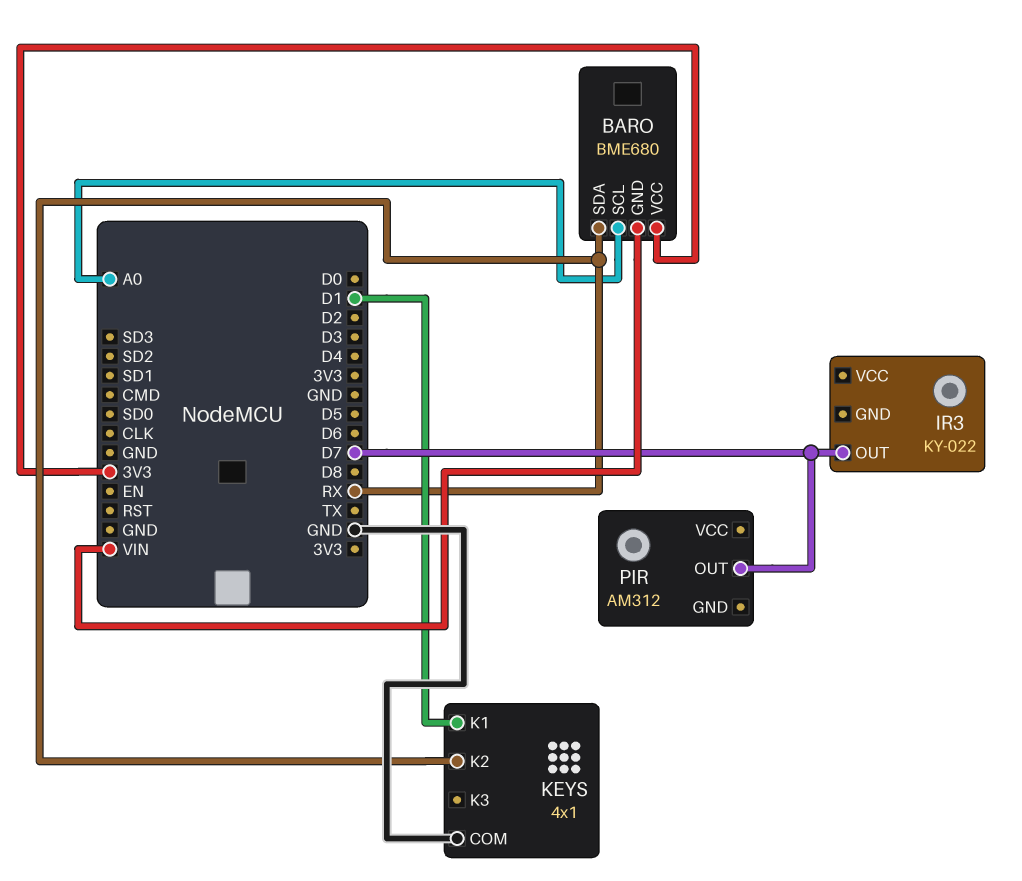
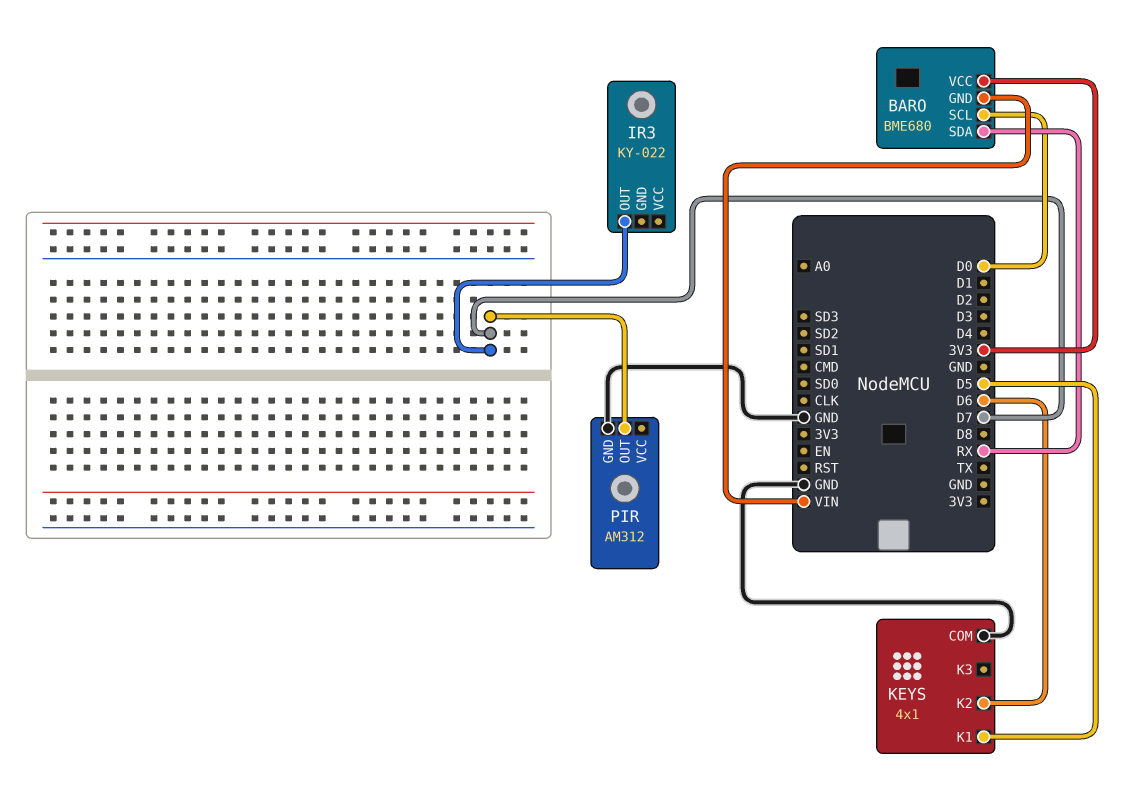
BARO pin SCL: A0 -> D0
KEYS pin K1: D1 -> D5
KEYS pin K2: RX -> D6
PIR pin GND: none -> GND

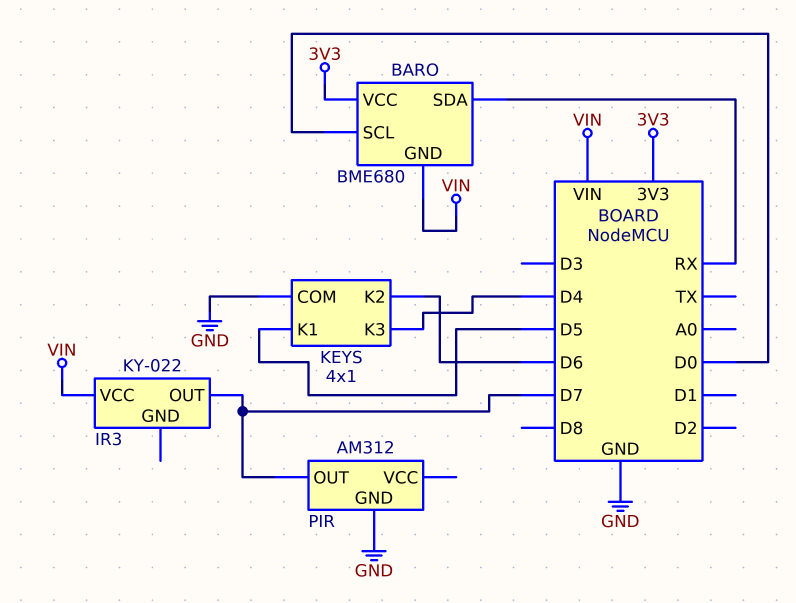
IR3 pin VCC: none -> VIN
KEYS pin K3: none -> D4

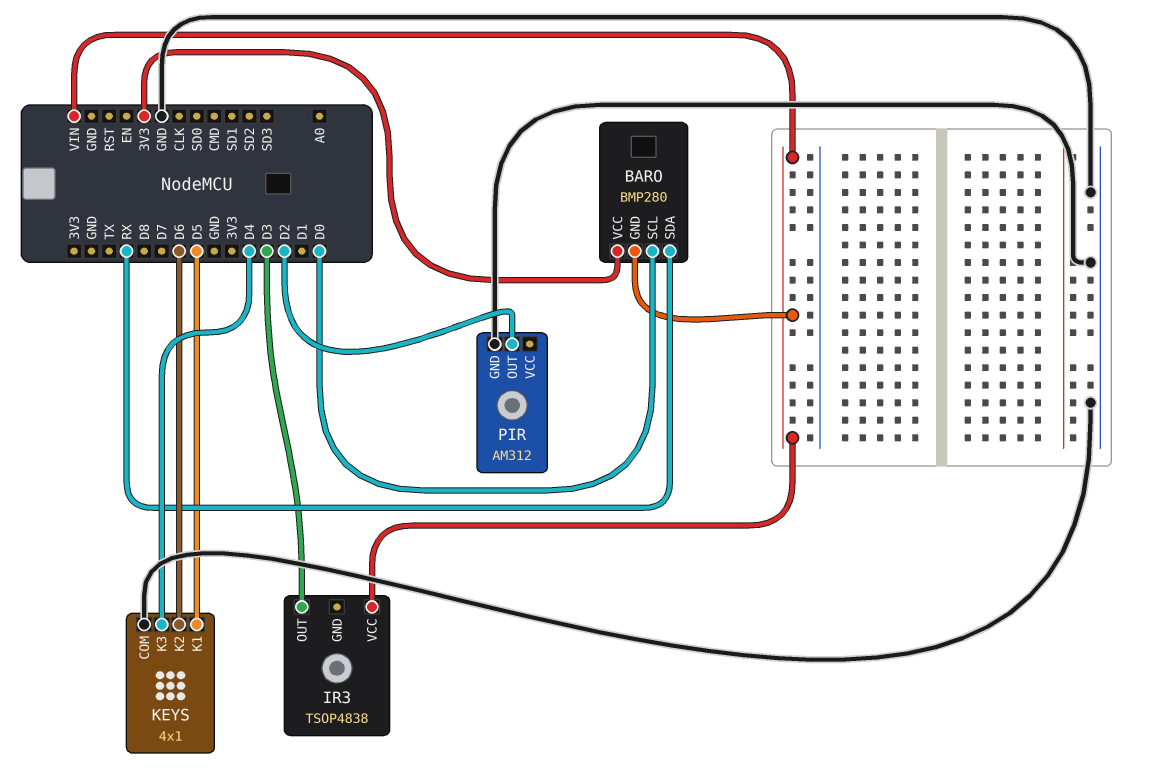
BARO: BME680 -> BMP280
IR3: KY-022 -> TSOP4838
IR3 pin OUT: D7 -> D3
PIR pin OUT: D7 -> D2

